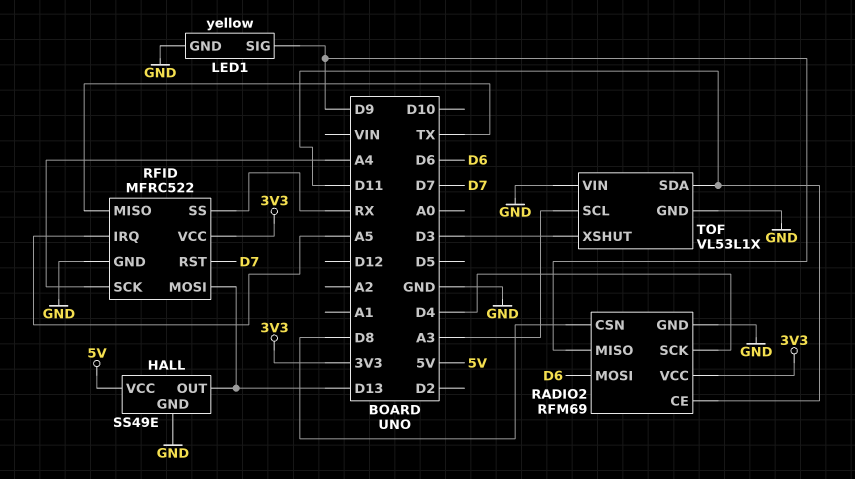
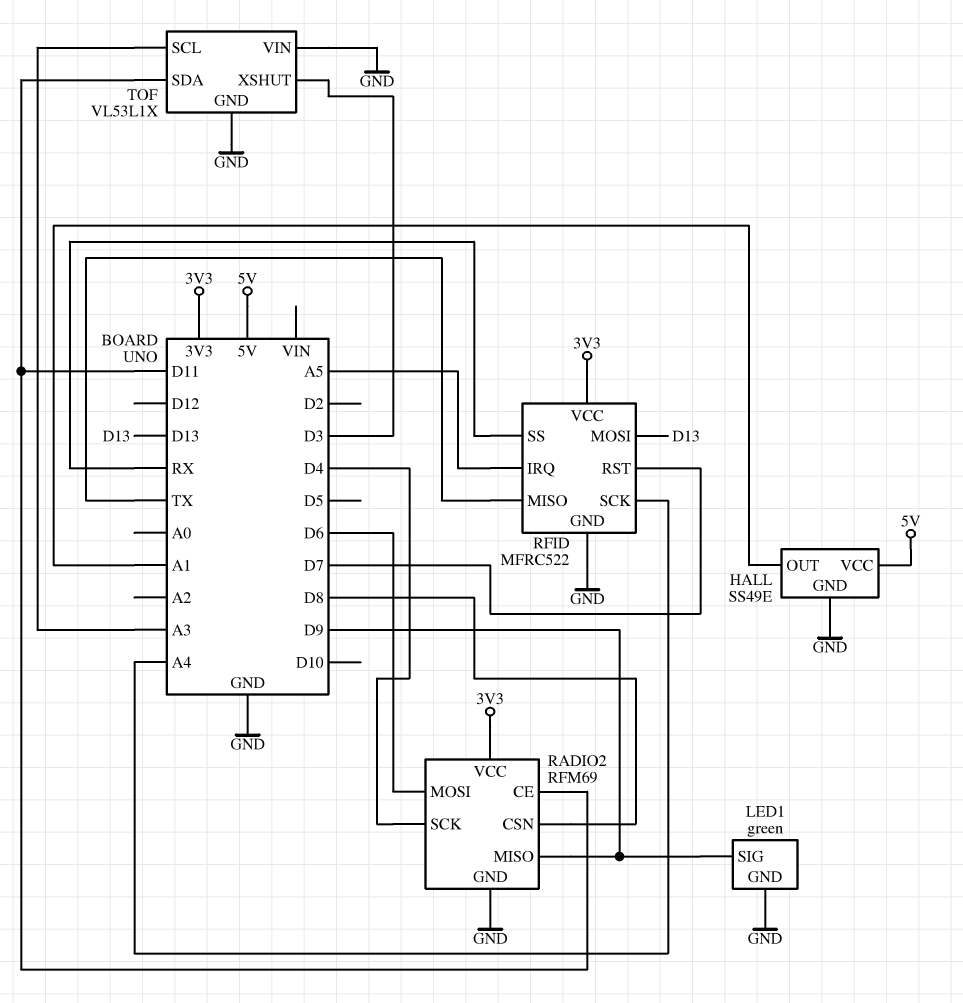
HALL pin OUT: D13 -> A1
LED1: yellow -> green

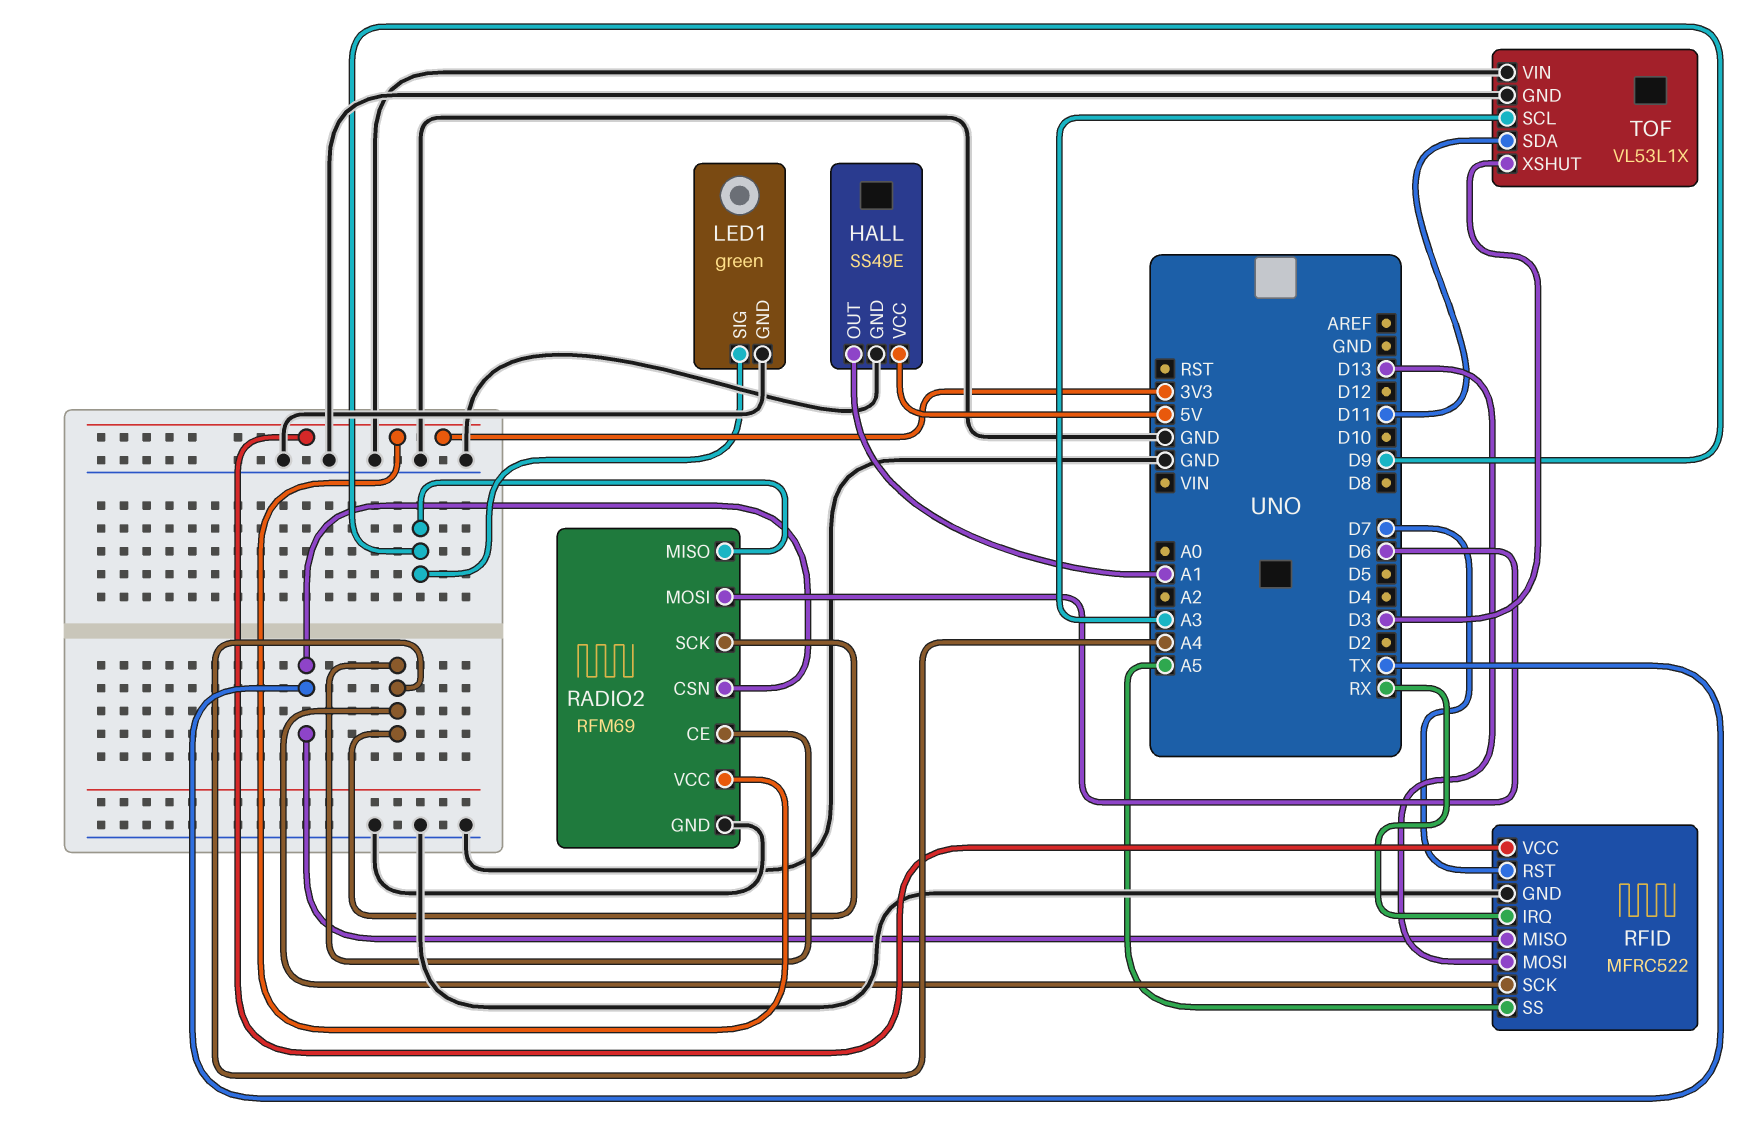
RADIO2 pin CE: D11 -> A4
RADIO2 pin CSN: D8 -> TX
RADIO2 pin SCK: D4 -> A4
RFID pin IRQ: A5 -> RX
RFID pin SS: RX -> A5

